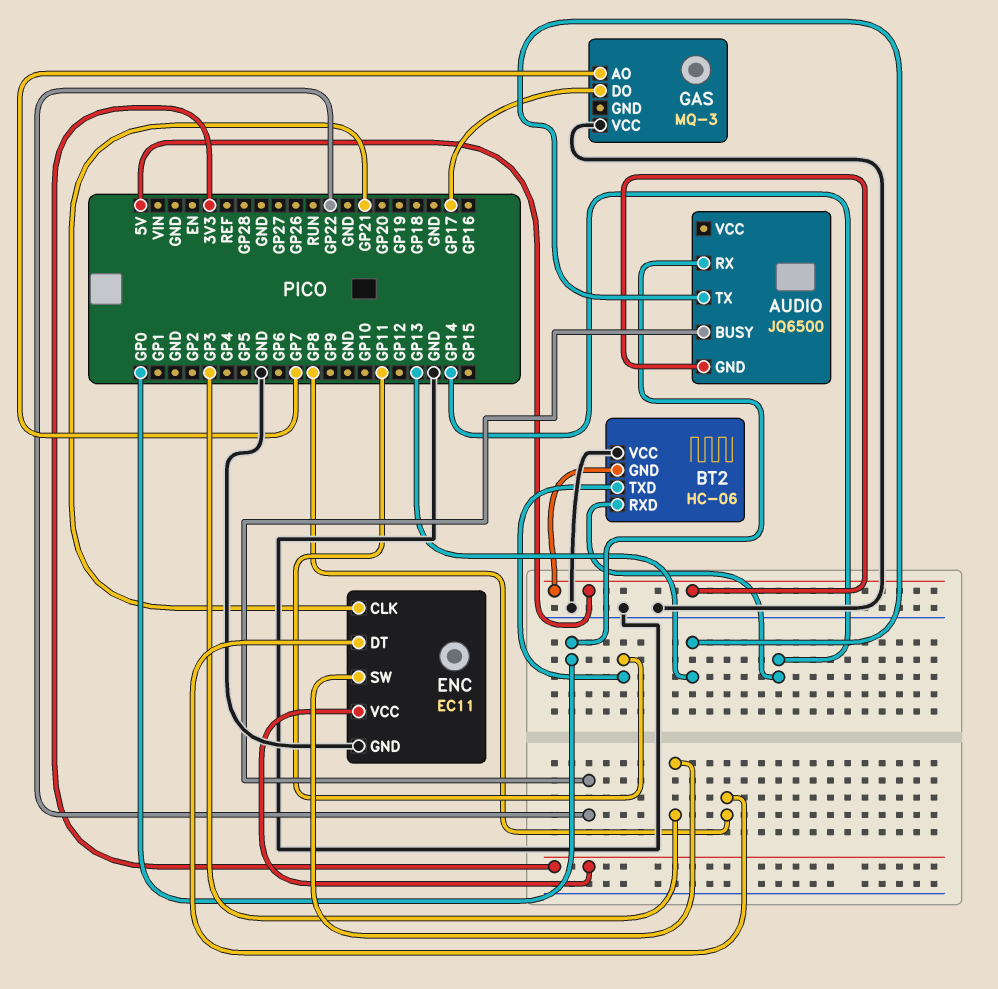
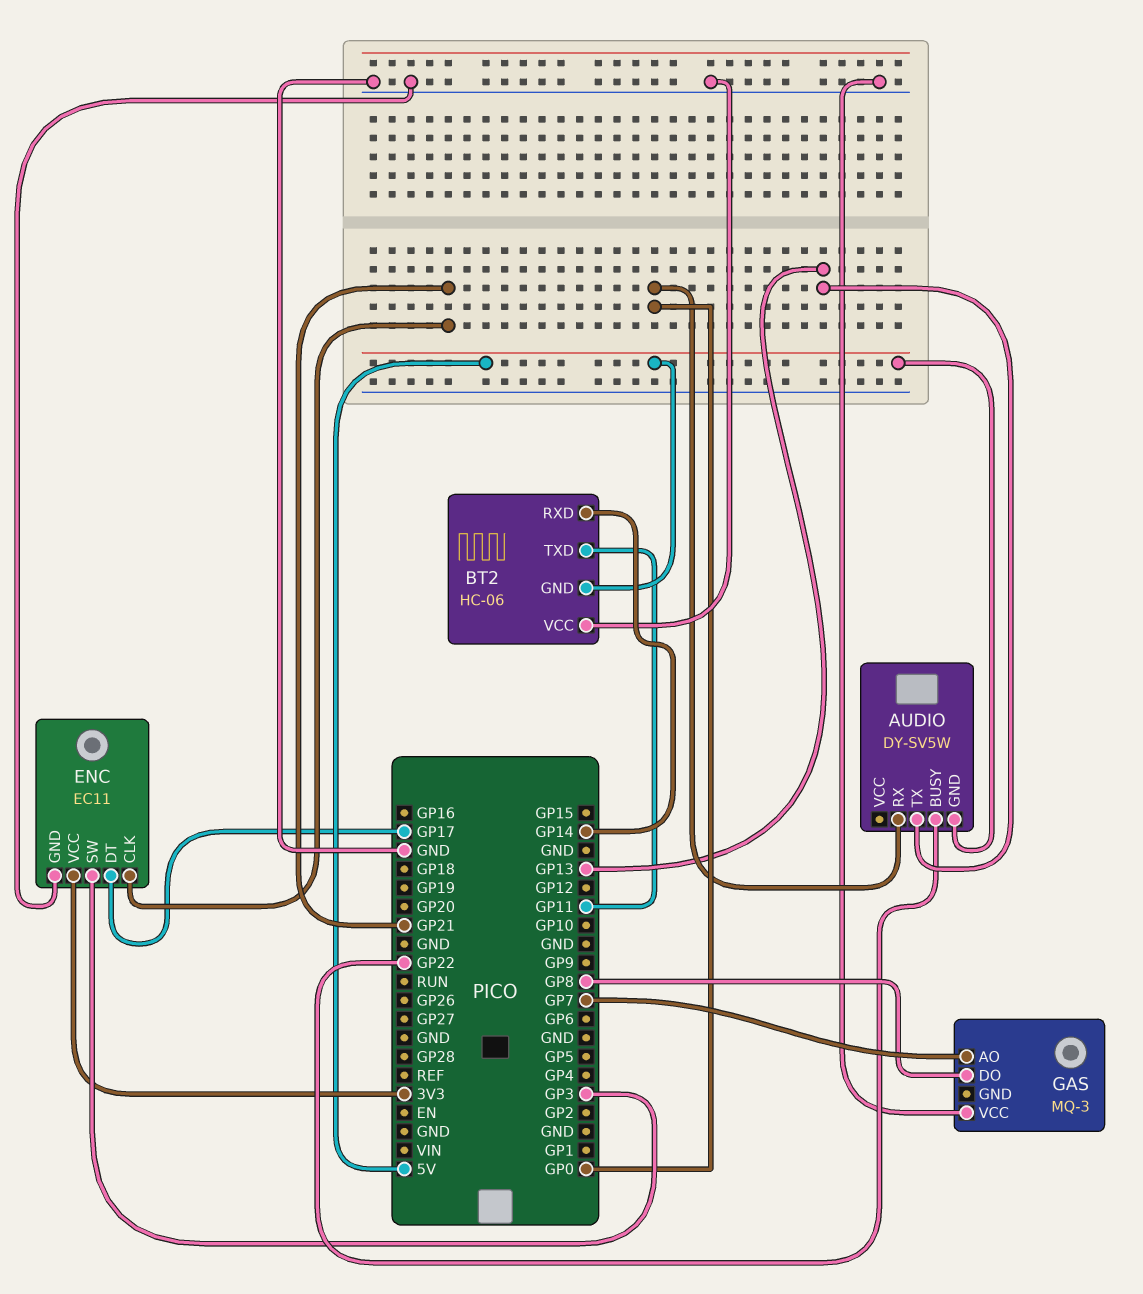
AUDIO: JQ6500 -> DY-SV5W
ENC pin DT: GP8 -> GP17
GAS pin DO: GP17 -> GP8

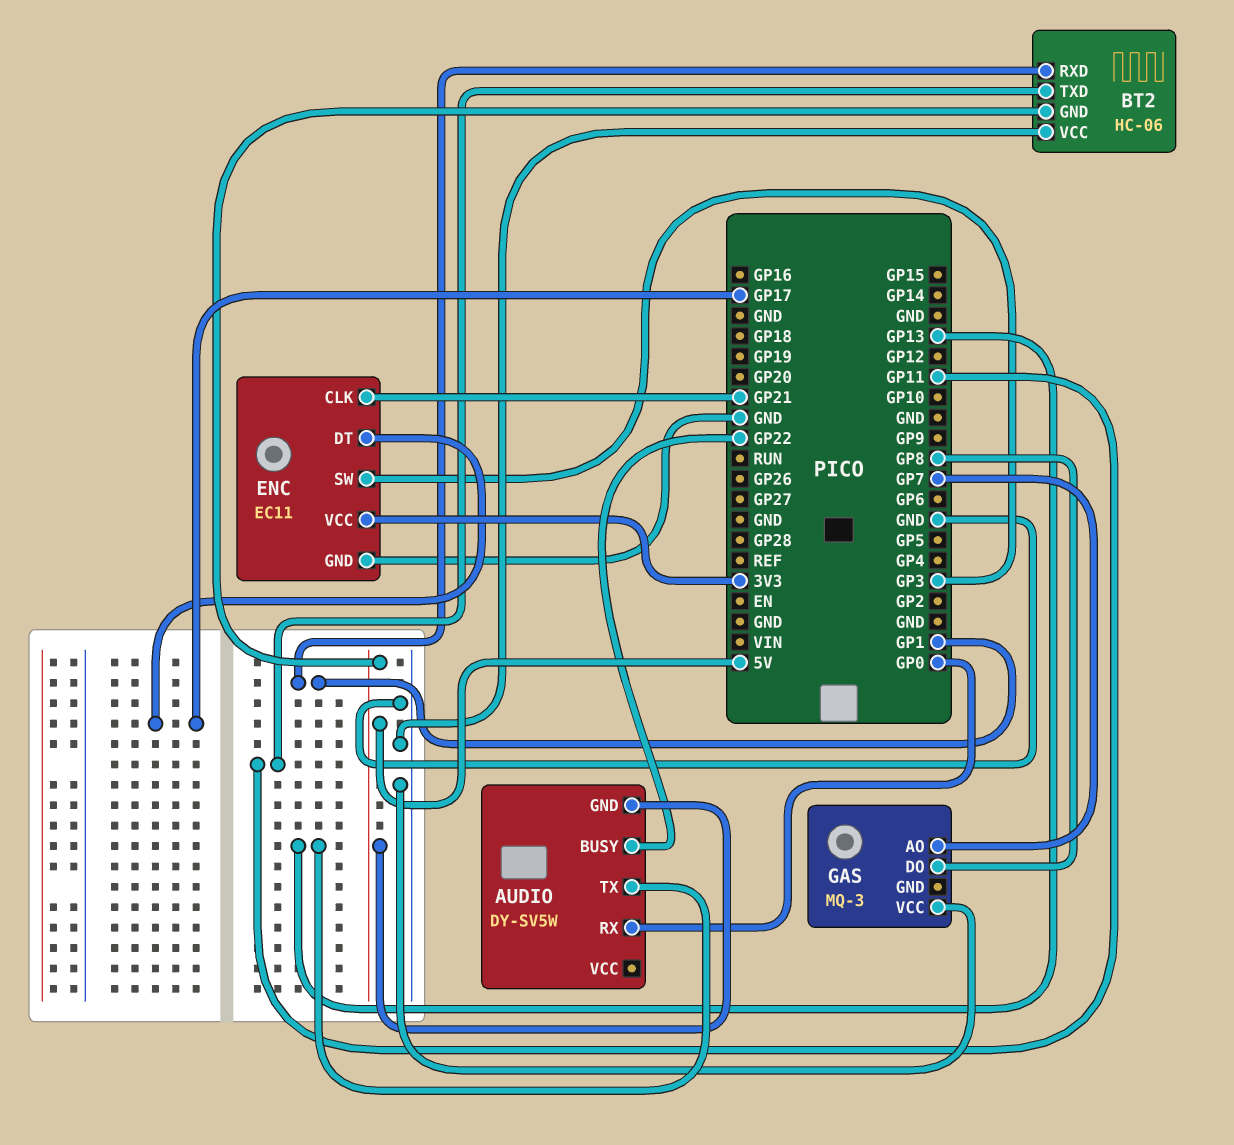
BT2 pin RXD: GP14 -> GP1

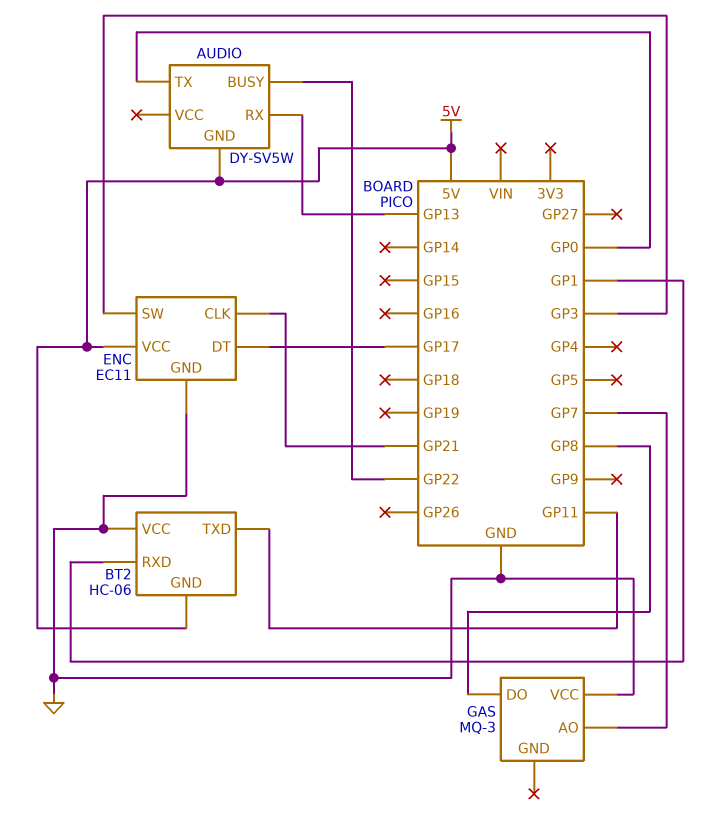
AUDIO pin RX: GP0 -> GP13
AUDIO pin TX: GP13 -> GP0
ENC pin VCC: 3V3 -> 5V

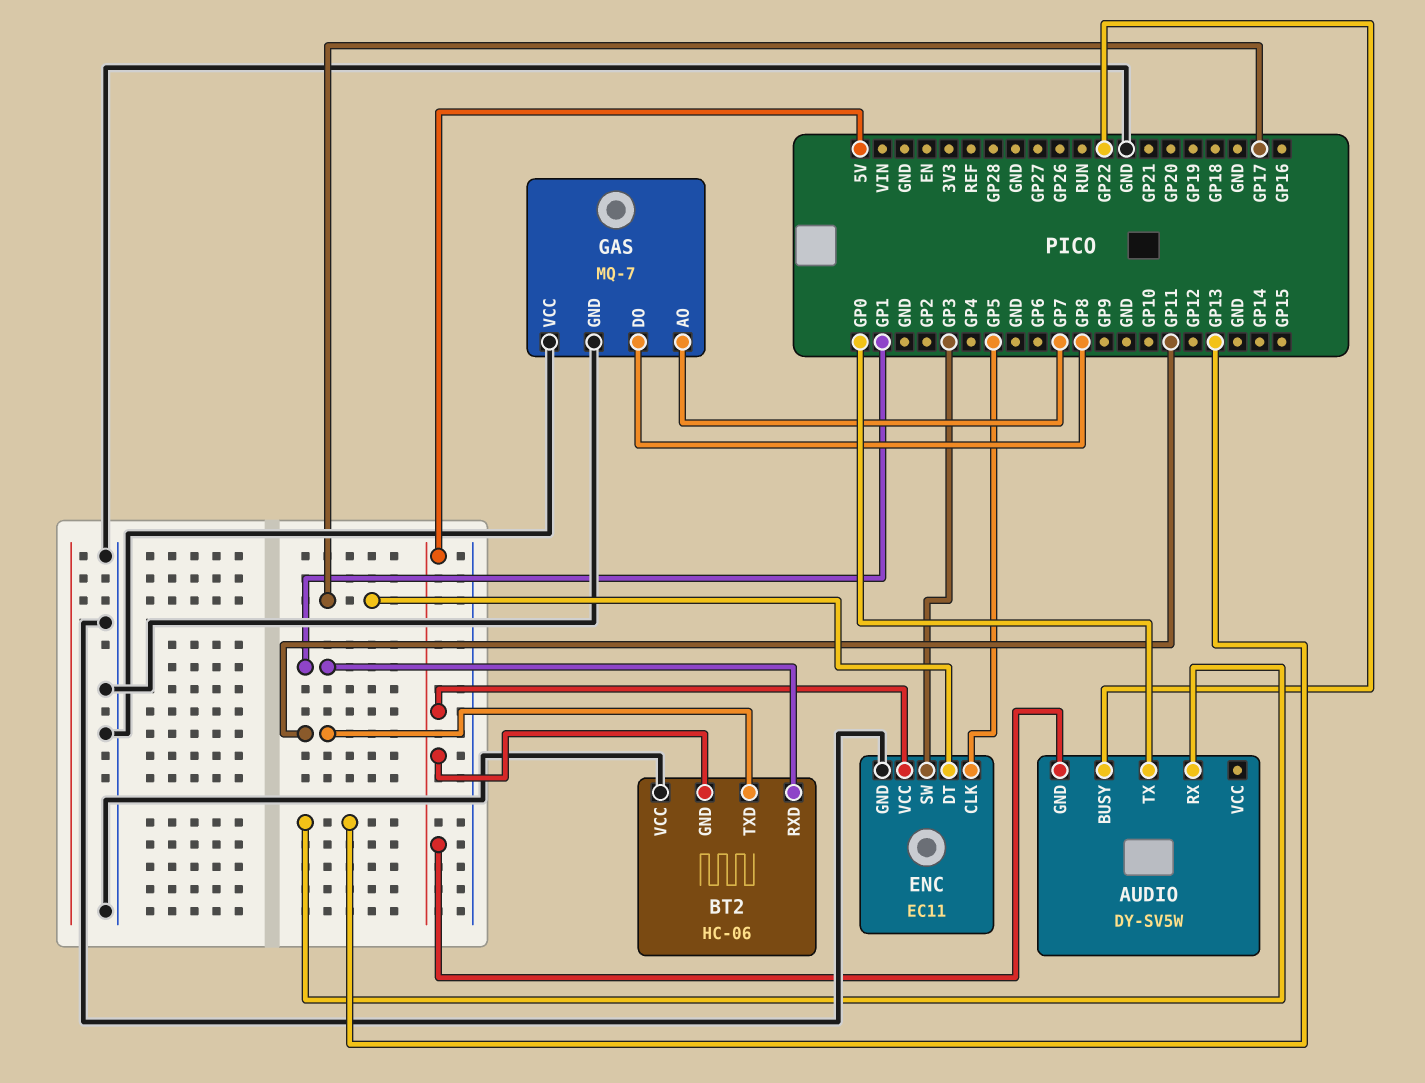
ENC pin CLK: GP21 -> GP5
GAS: MQ-3 -> MQ-7
GAS pin GND: none -> GND

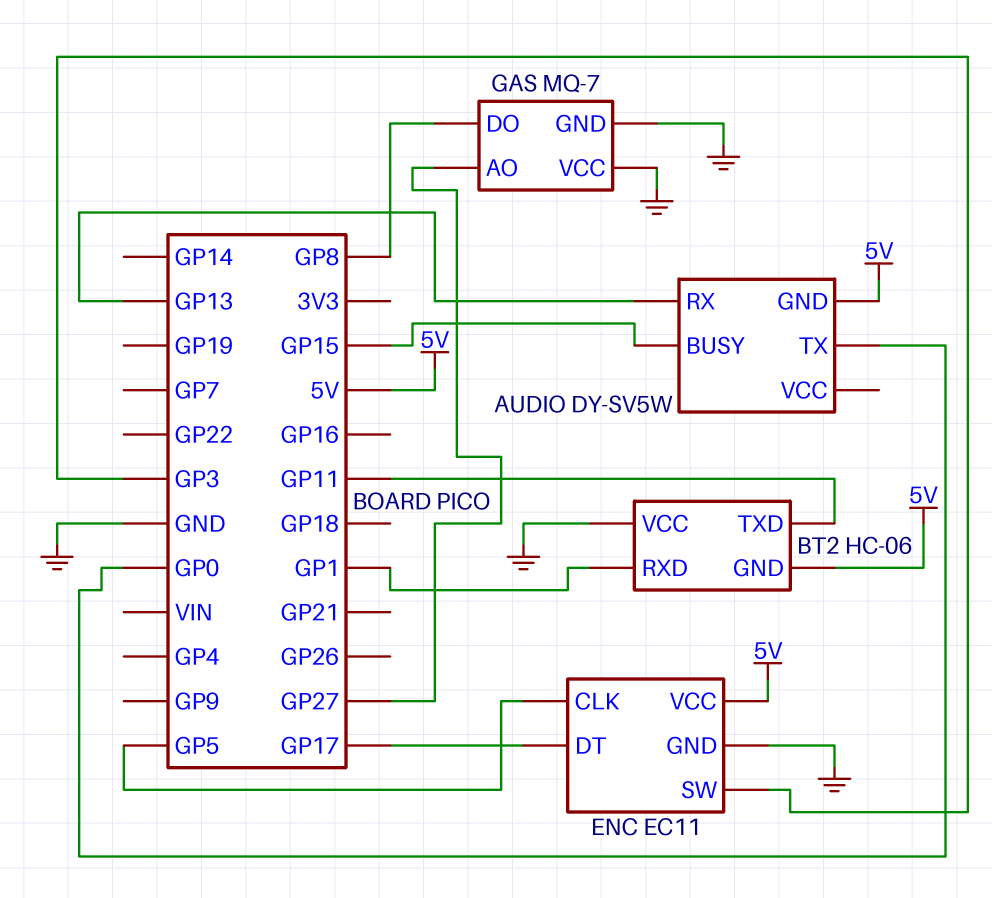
AUDIO pin BUSY: GP22 -> GP15
GAS pin AO: GP7 -> GP27

